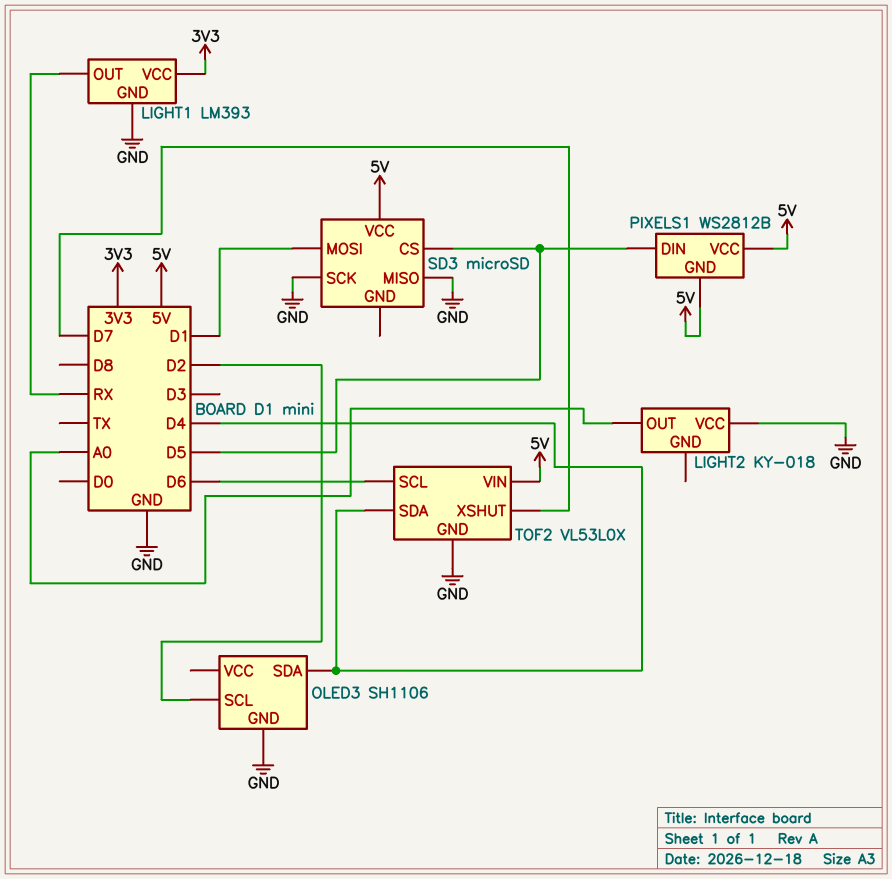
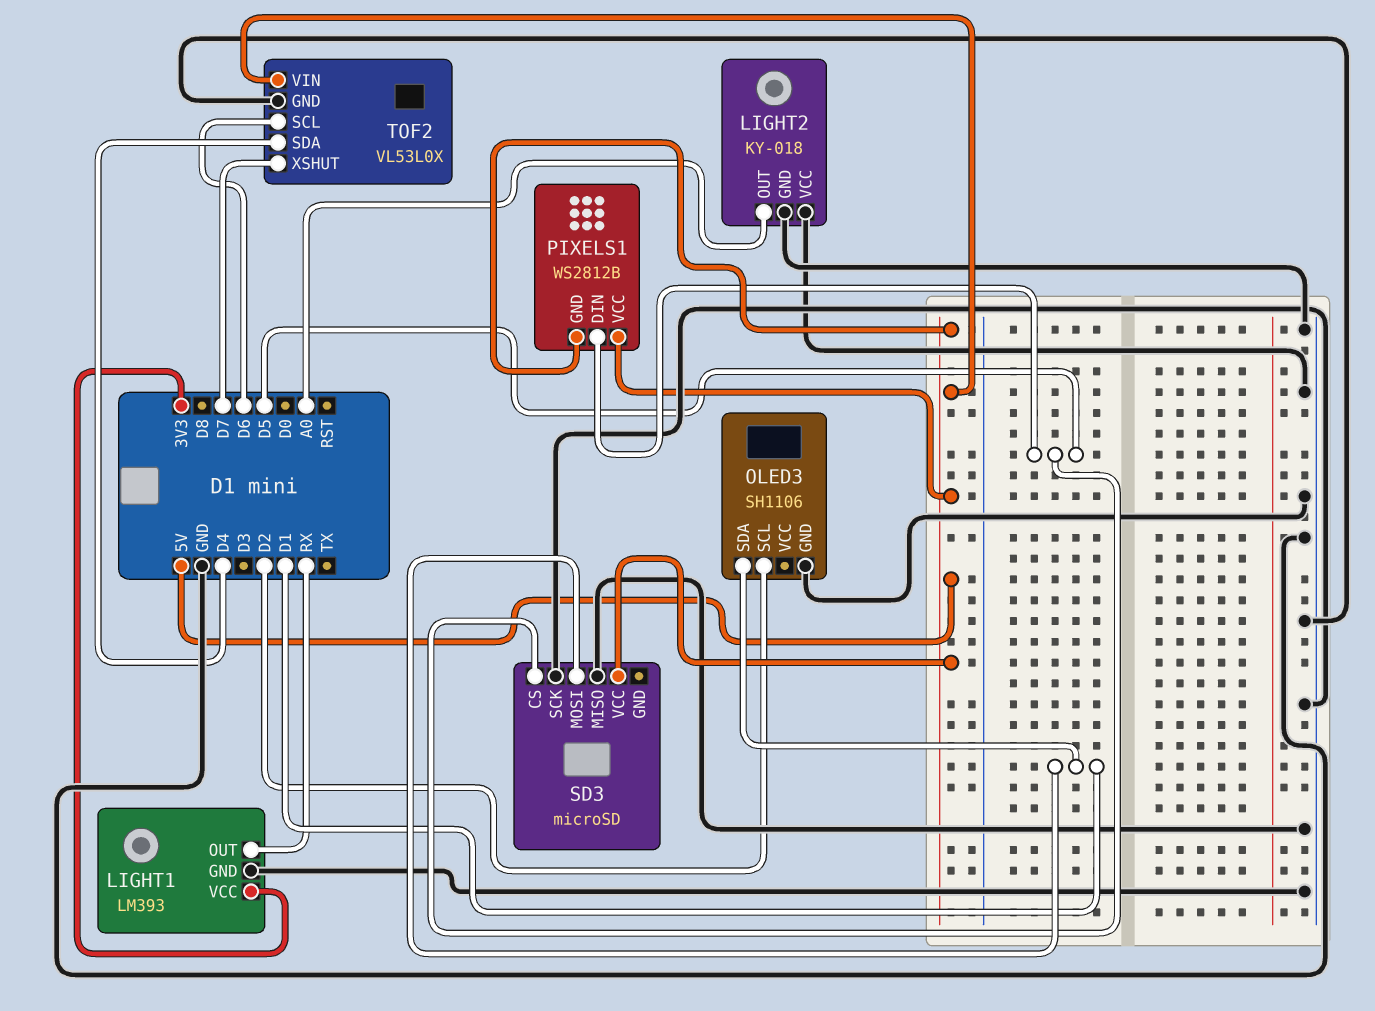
LIGHT2 pin GND: none -> GND
OLED3 pin SDA: D4 -> D1

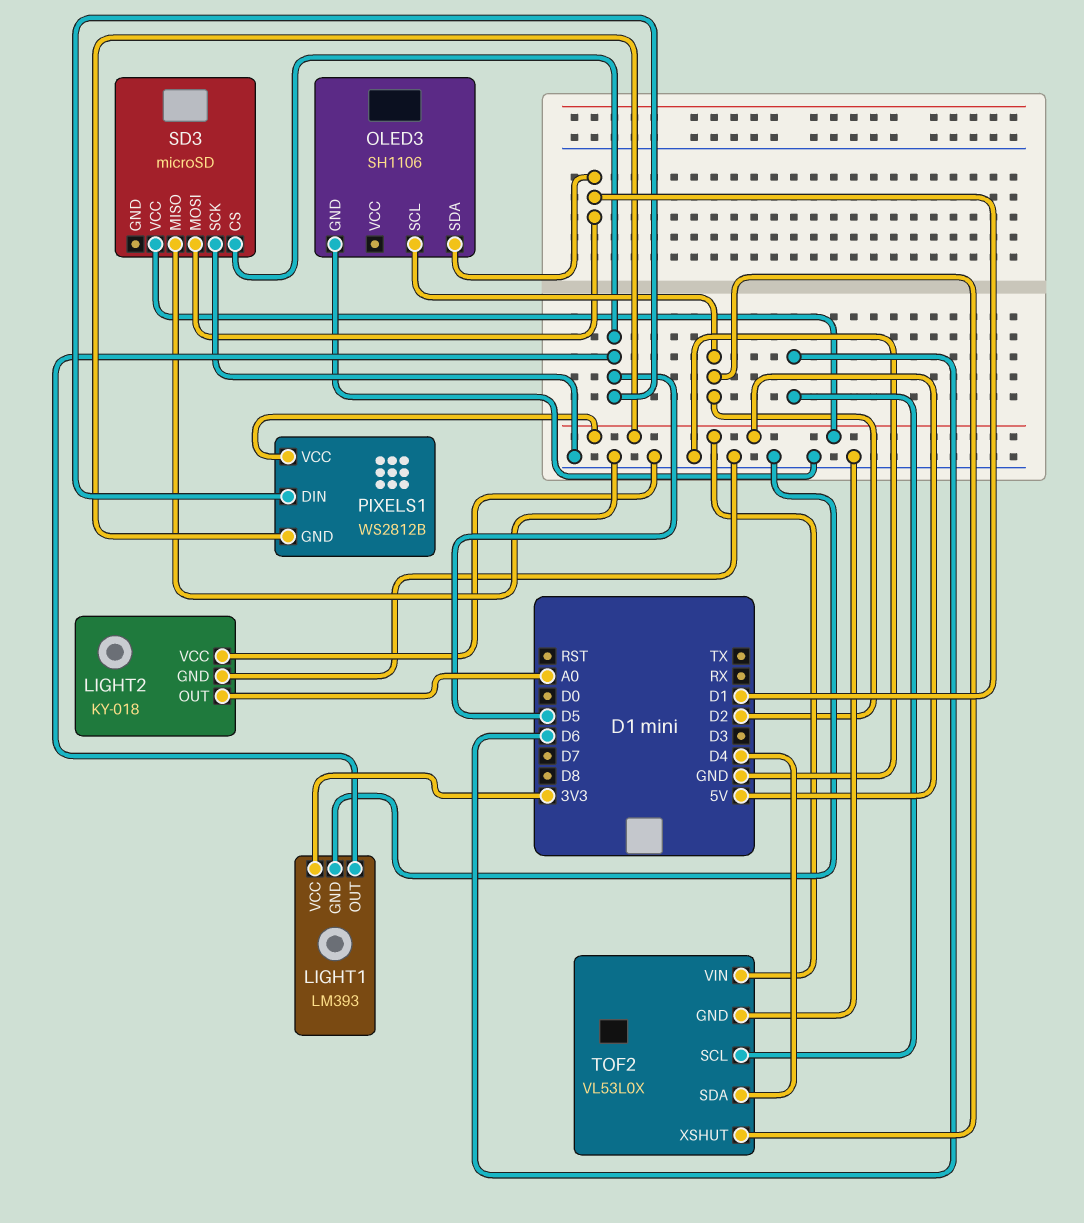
LIGHT1 pin OUT: RX -> D5
TOF2 pin XSHUT: D7 -> D2

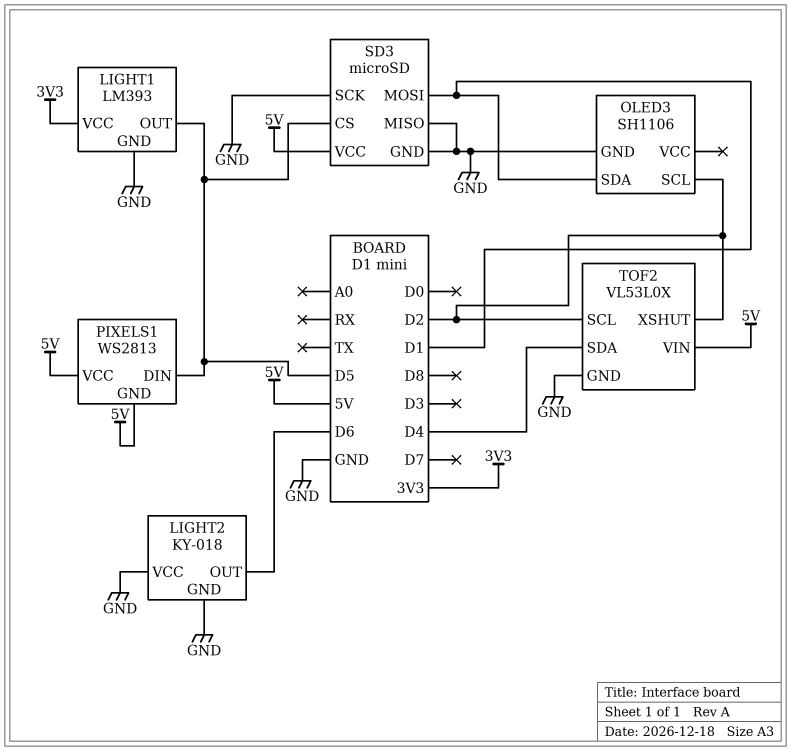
LIGHT2 pin OUT: A0 -> D6
PIXELS1: WS2812B -> WS2813
SD3 pin GND: none -> GND
TOF2 pin SCL: D6 -> D2

